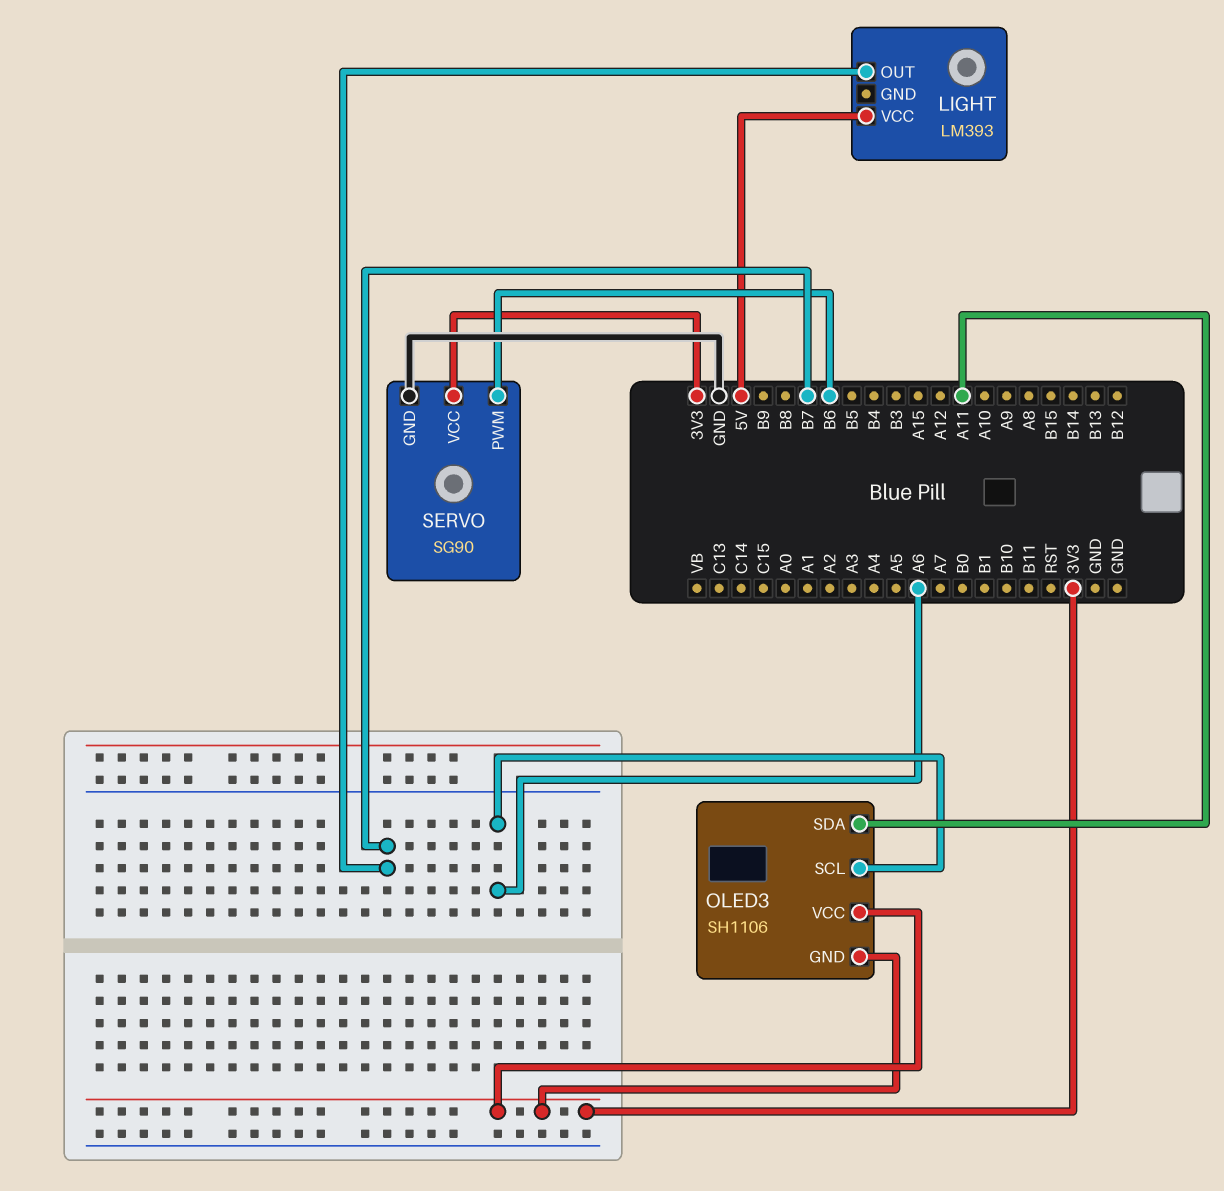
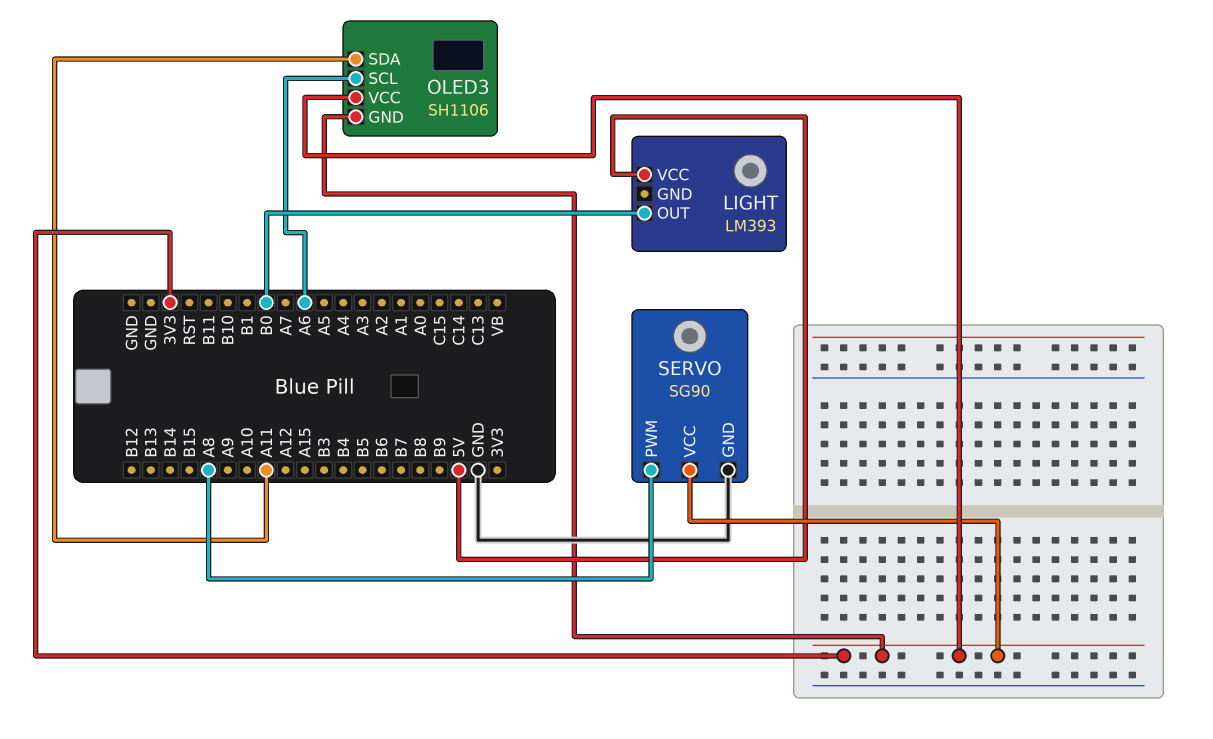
LIGHT pin OUT: B7 -> B0
SERVO pin PWM: B6 -> A8

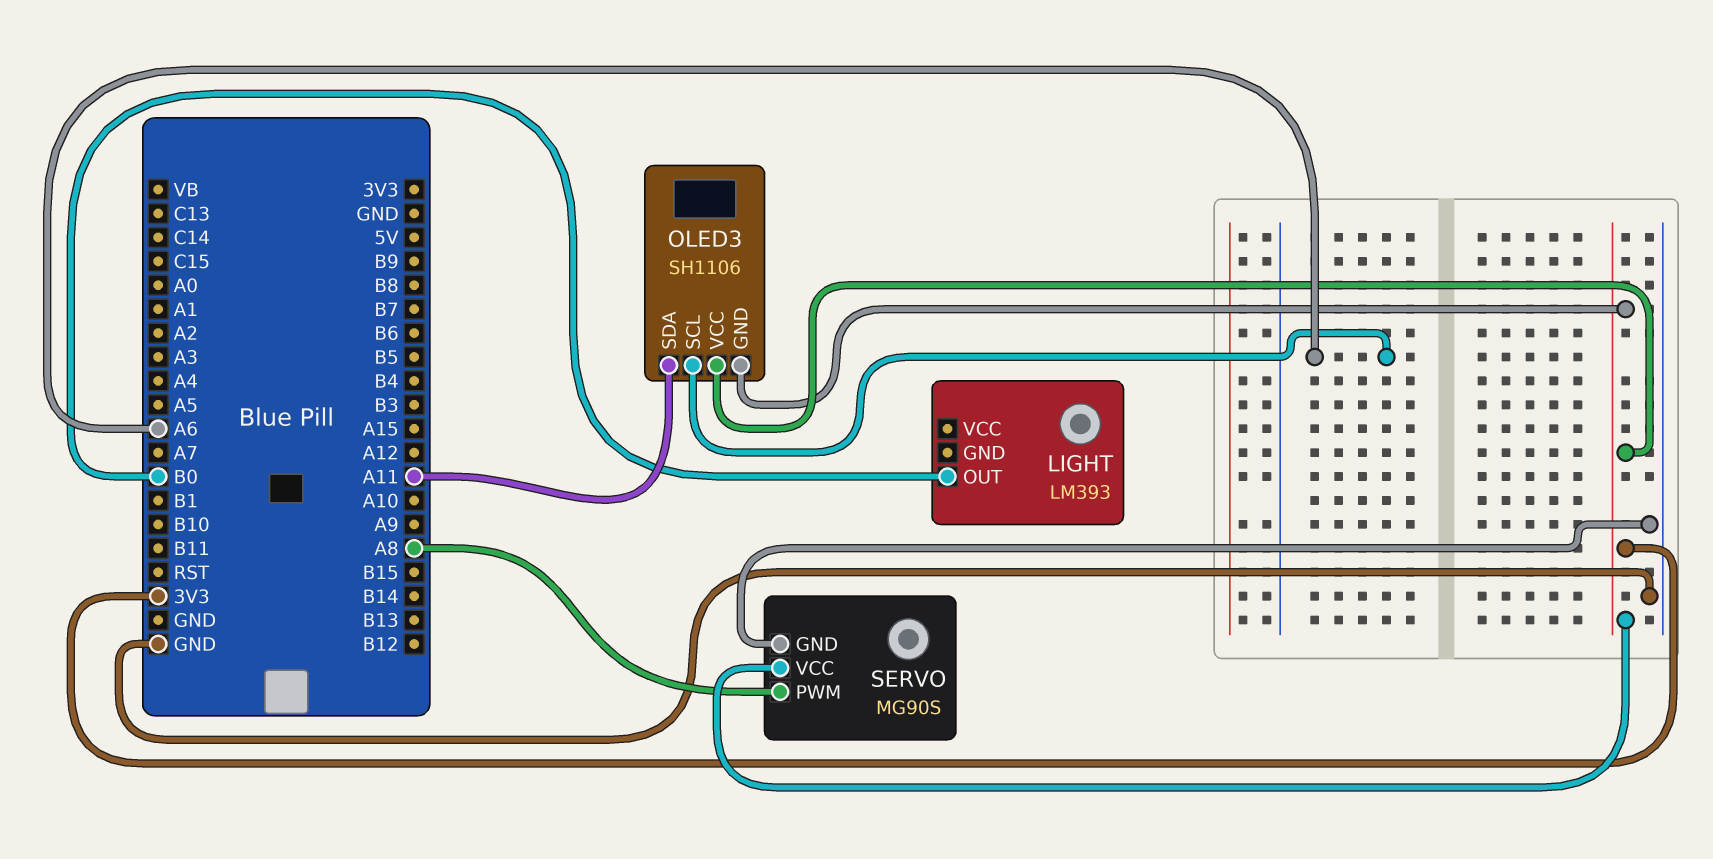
LIGHT pin VCC: 5V -> none
SERVO: SG90 -> MG90S

